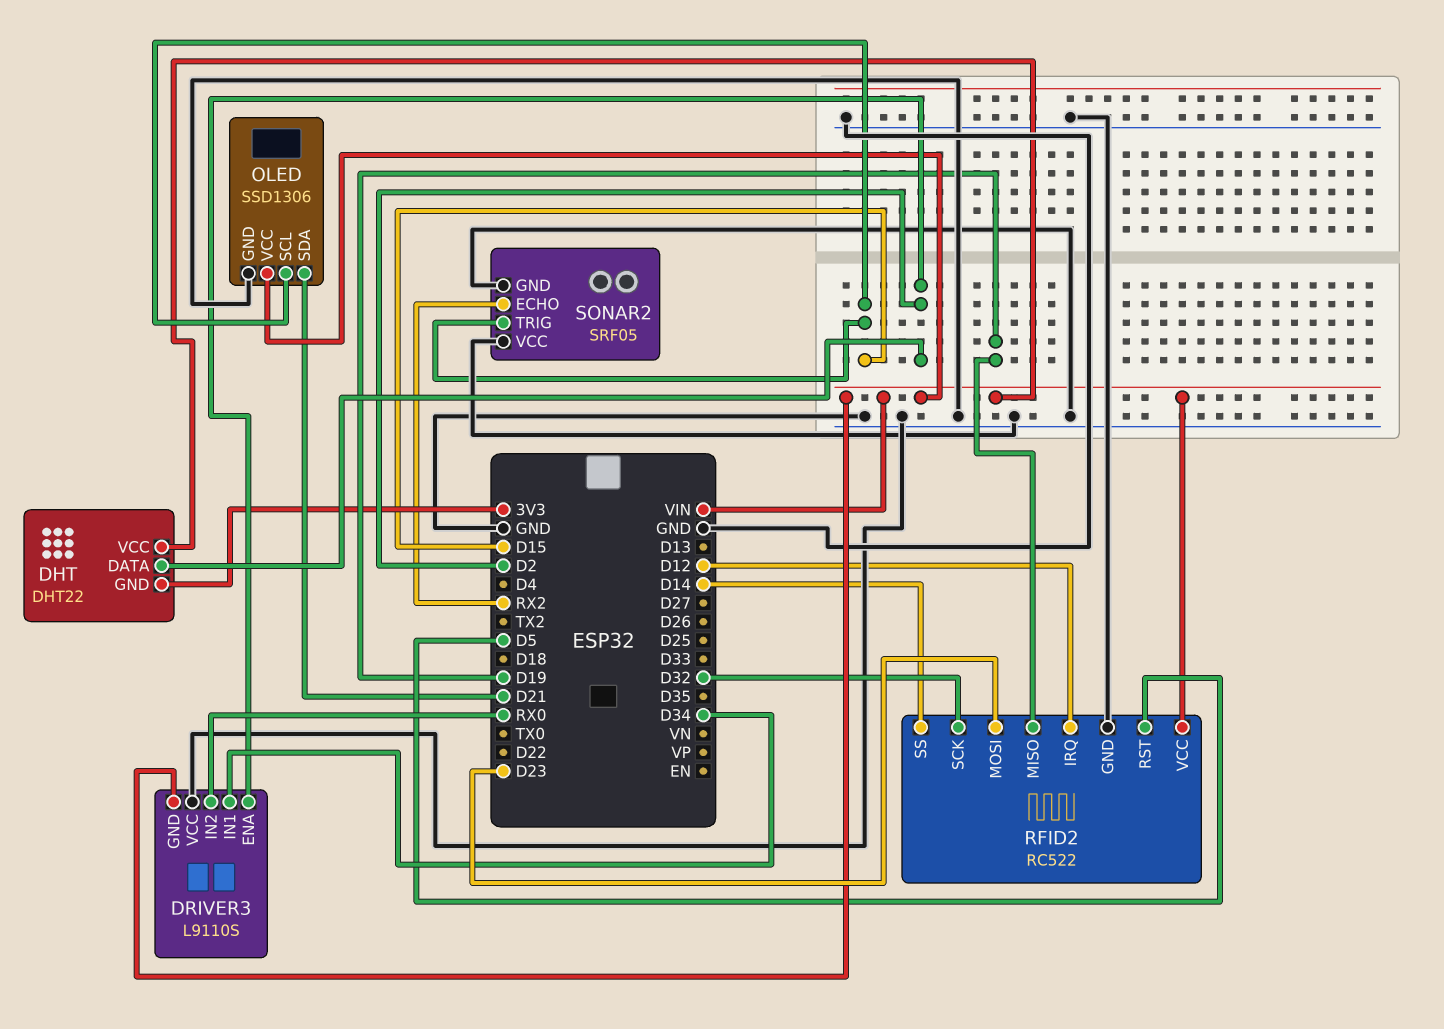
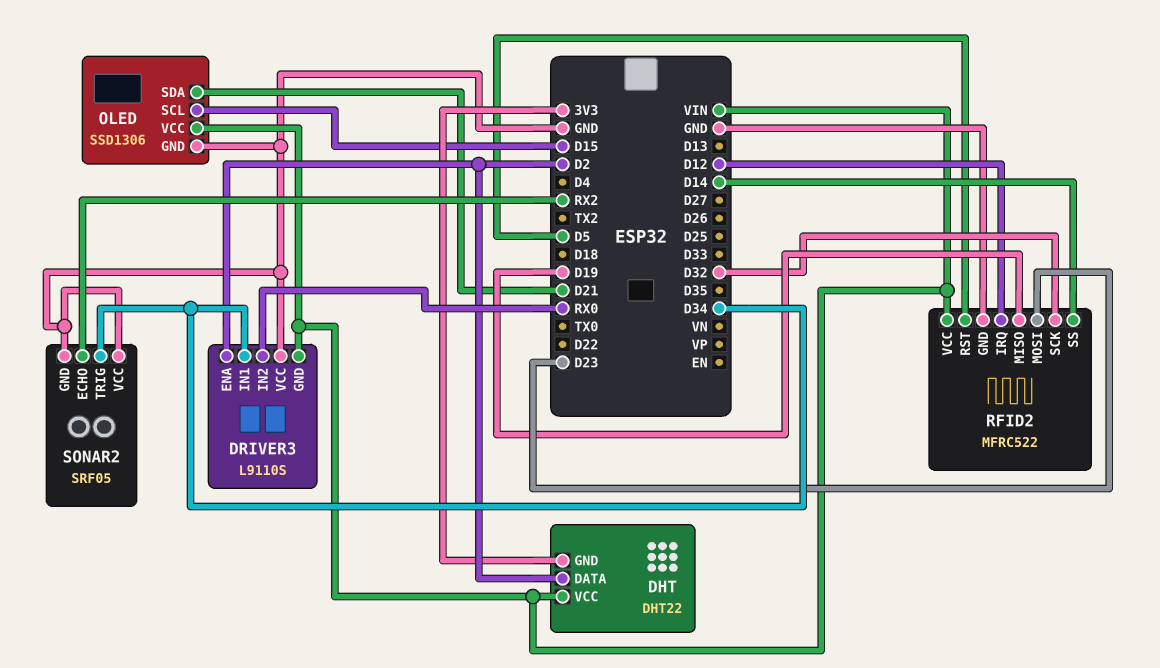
RFID2: RC522 -> MFRC522
SONAR2 pin TRIG: D15 -> D34

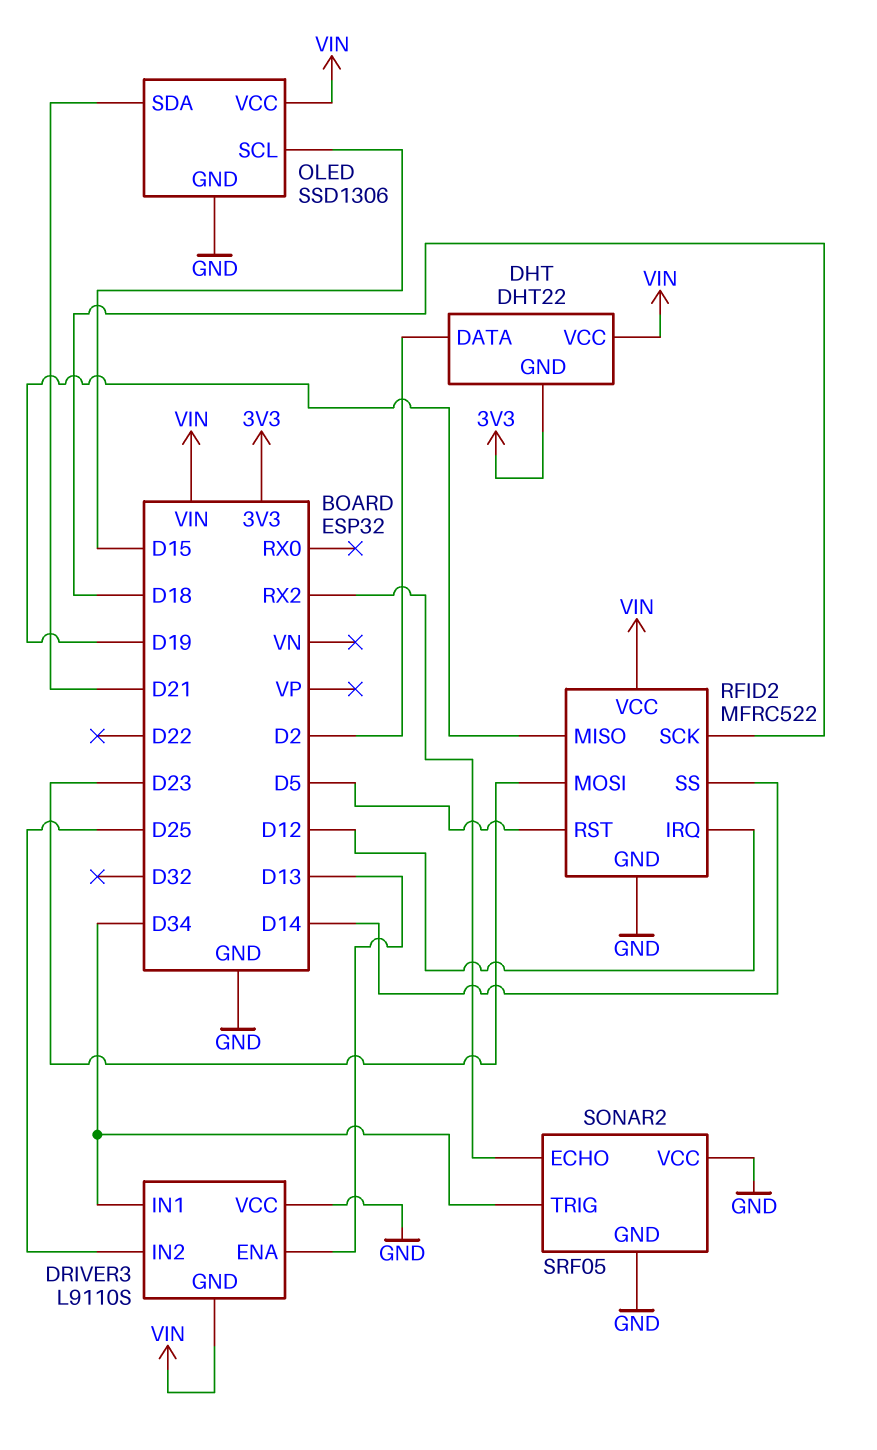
DRIVER3 pin ENA: D2 -> D13
DRIVER3 pin IN2: RX0 -> D25
RFID2 pin SCK: D32 -> D18

